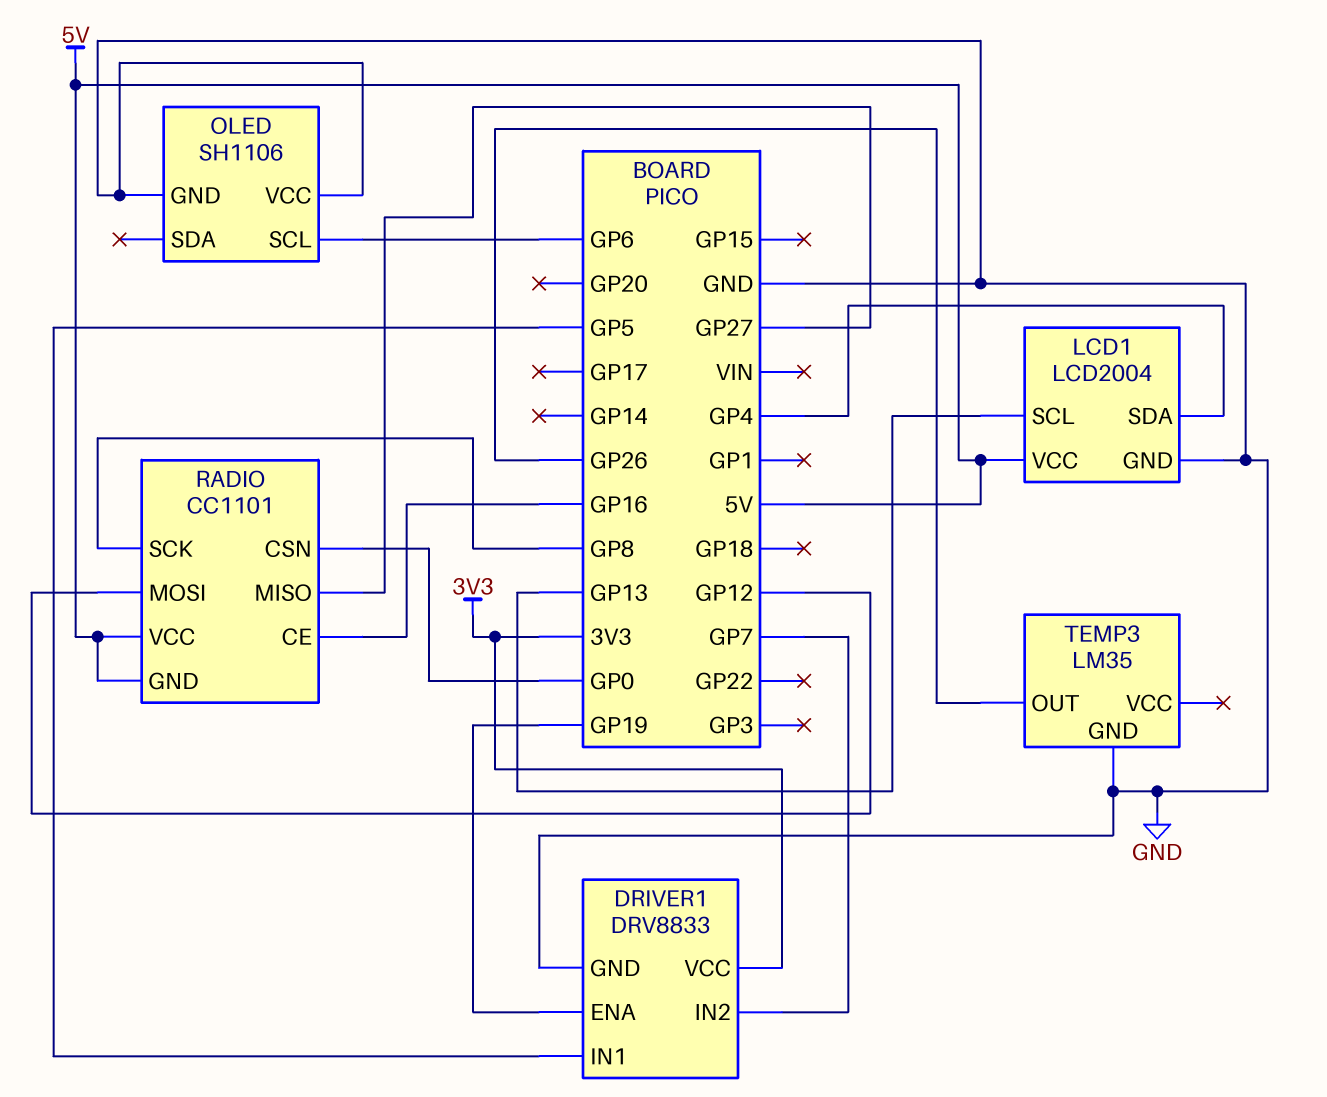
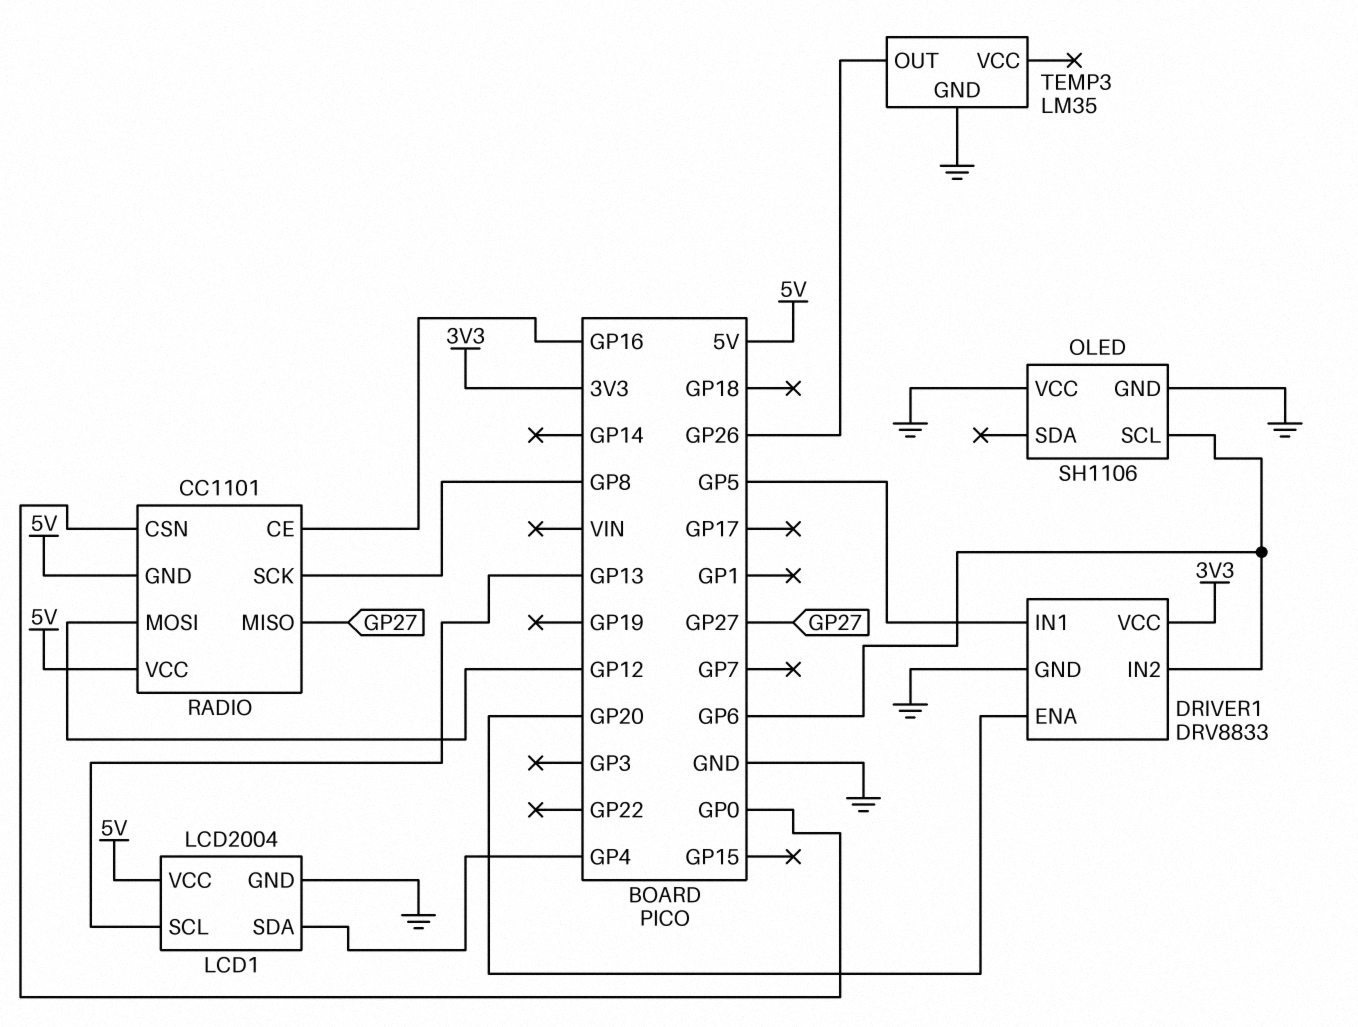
DRIVER1 pin ENA: GP19 -> GP20
DRIVER1 pin IN2: GP7 -> GP6

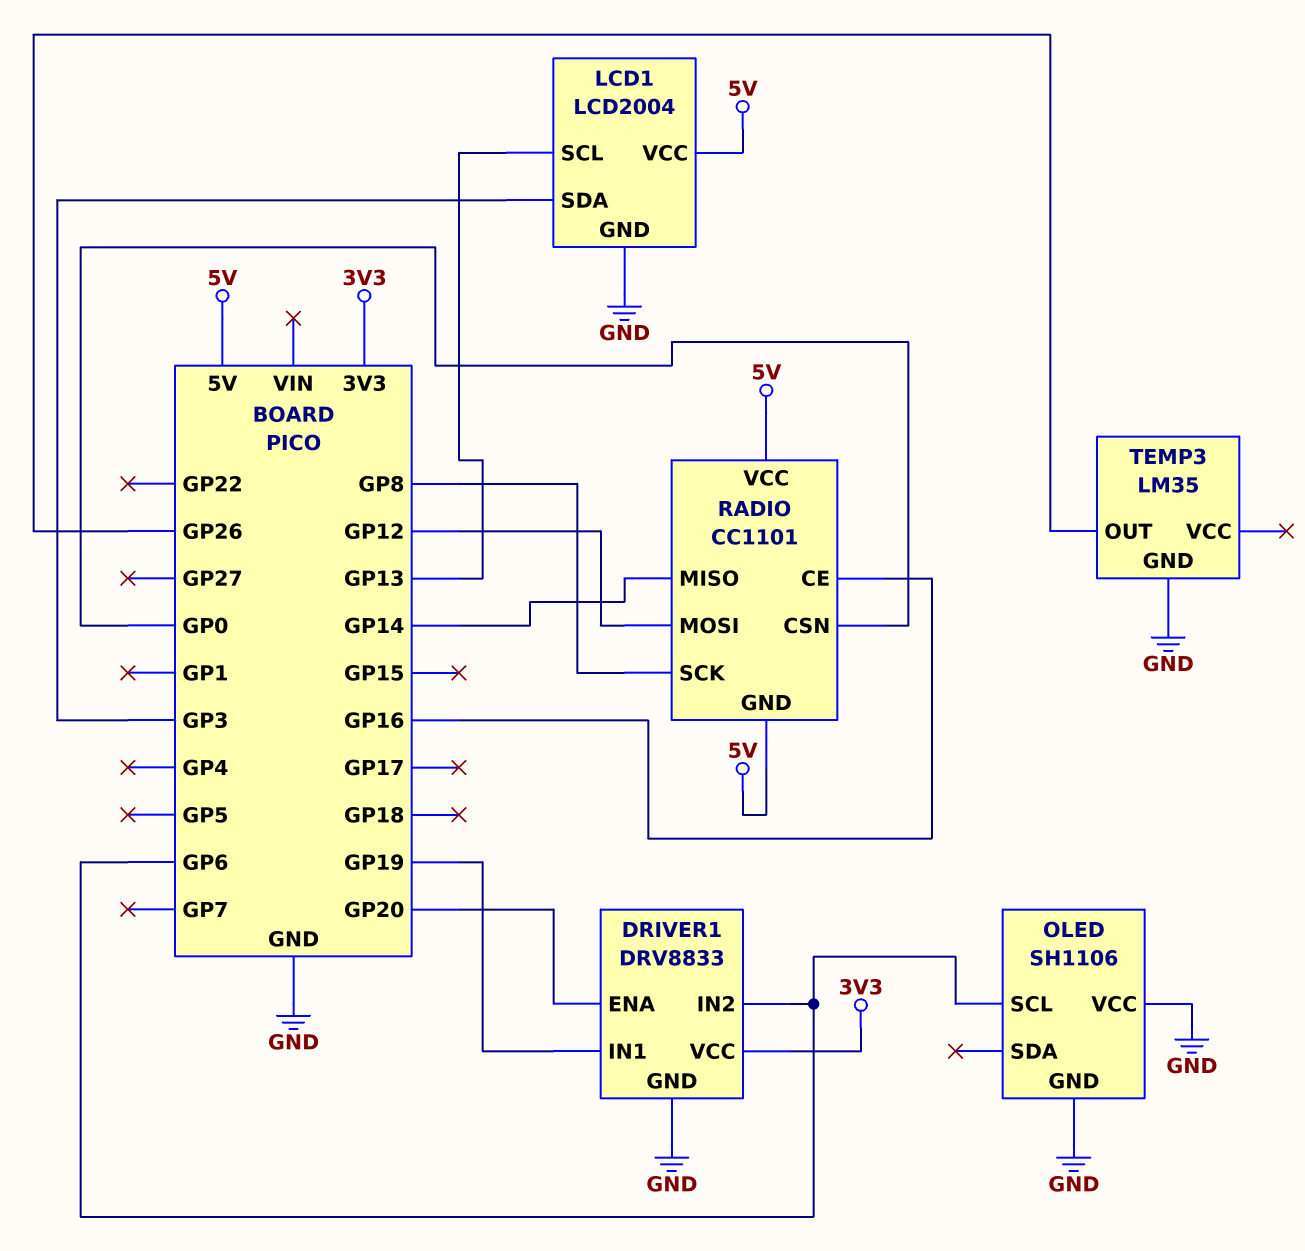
DRIVER1 pin IN1: GP5 -> GP19
LCD1 pin SDA: GP4 -> GP3
RADIO pin MISO: GP27 -> GP14

